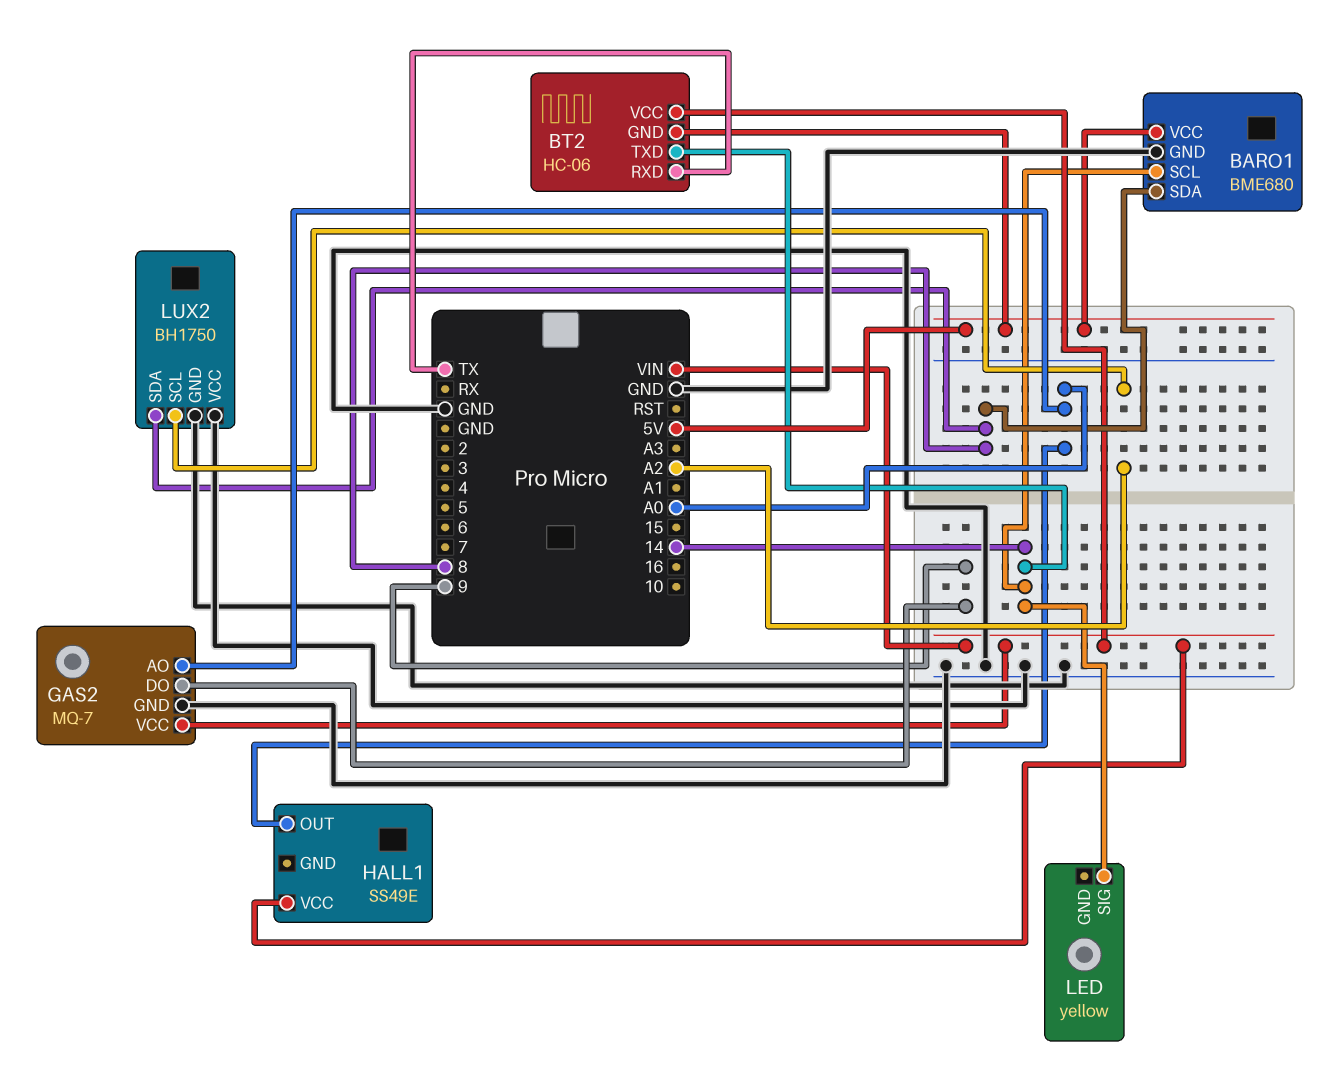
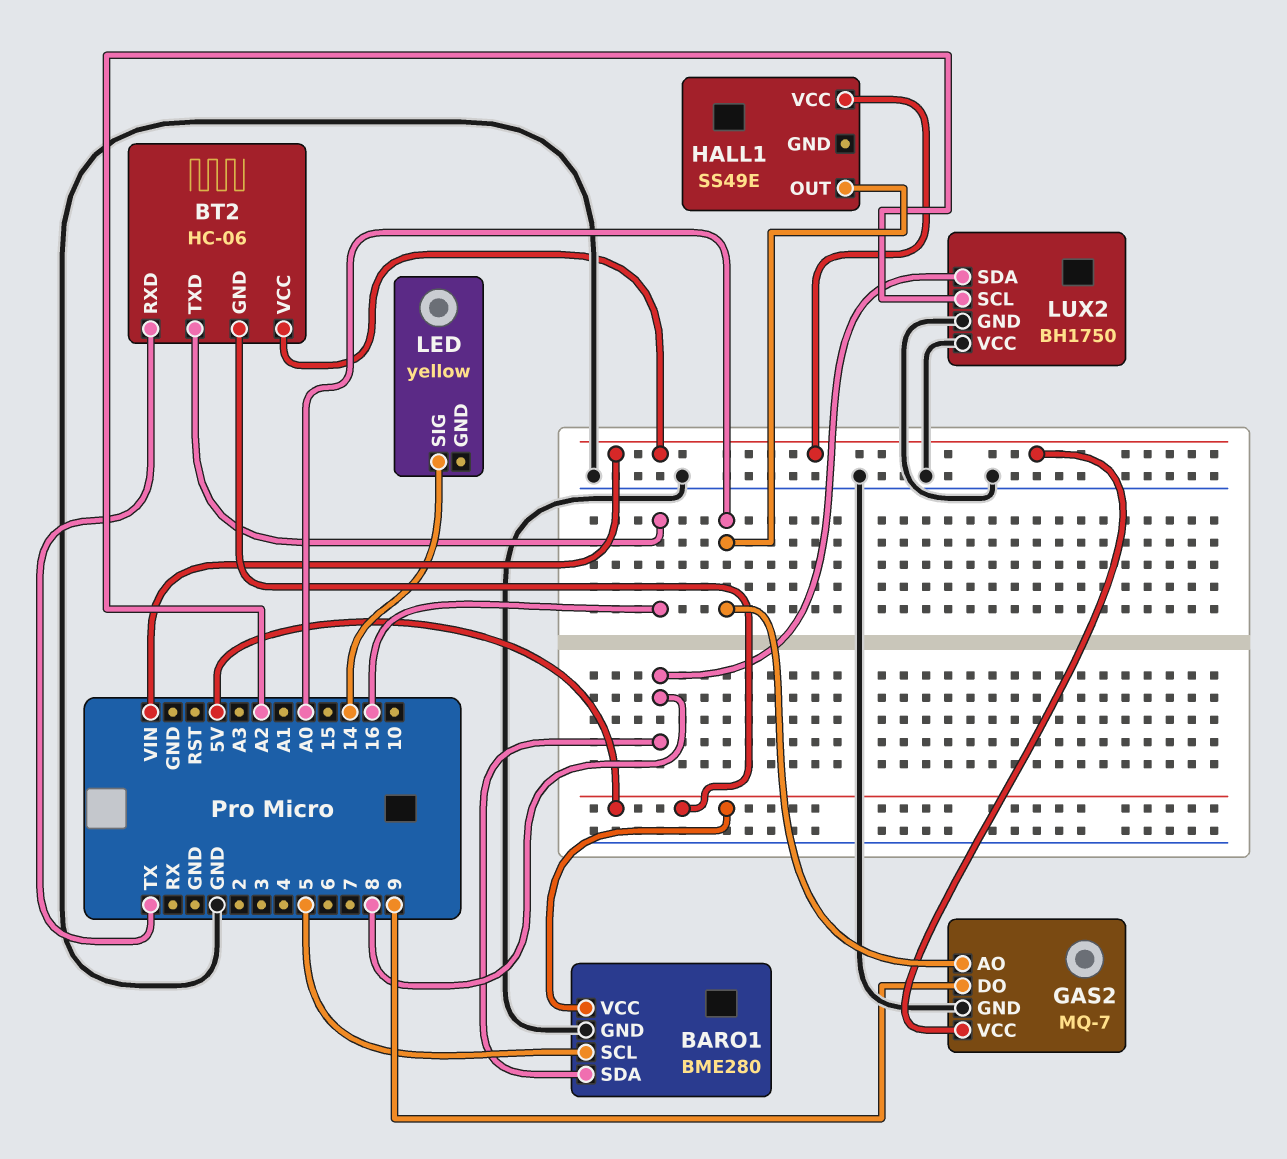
BARO1: BME680 -> BME280
BARO1 pin SCL: 14 -> 5
BT2 pin TXD: 14 -> 16

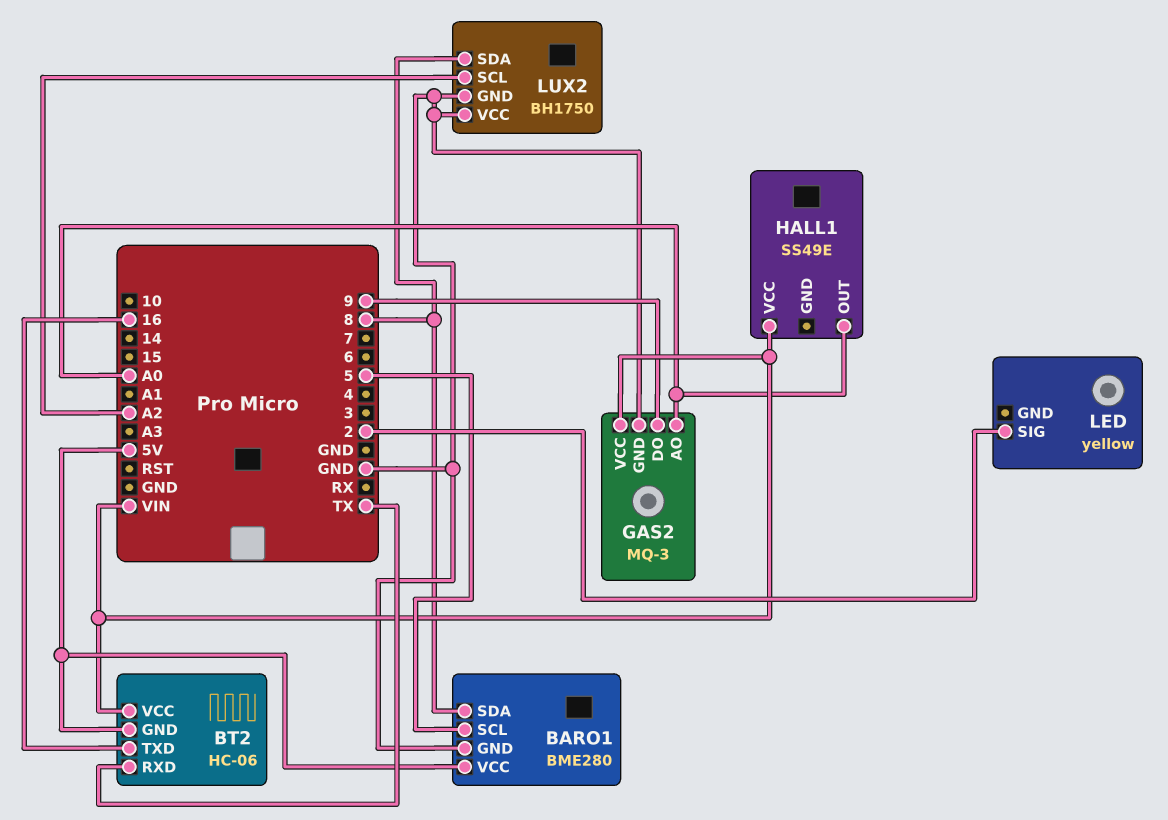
GAS2: MQ-7 -> MQ-3
LED pin SIG: 14 -> 2

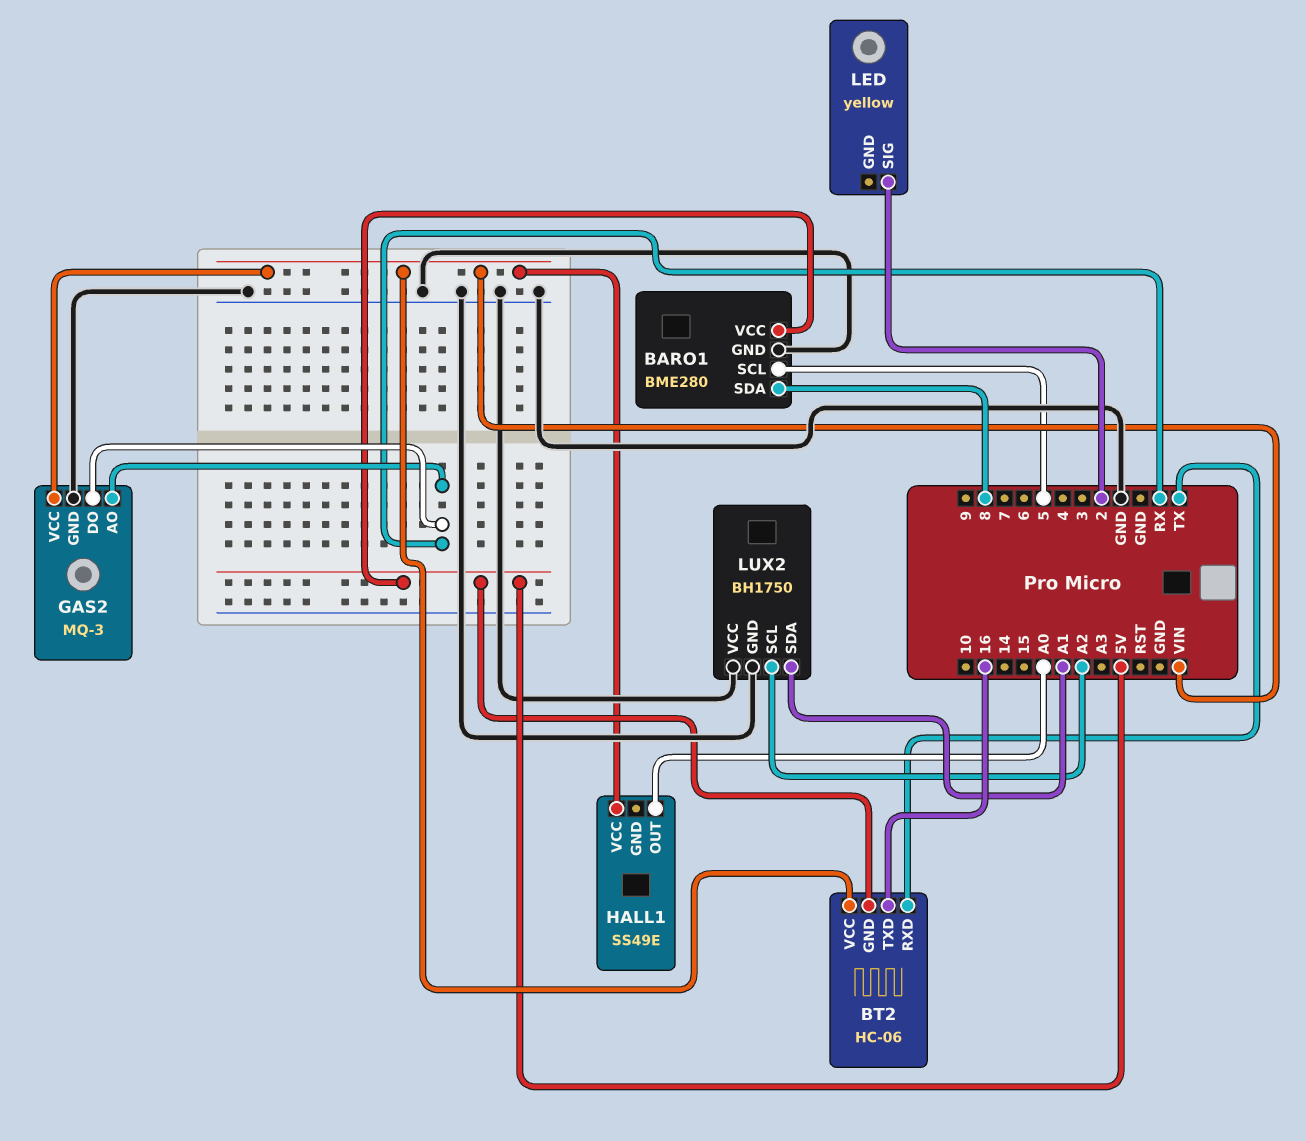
GAS2 pin AO: A0 -> RX
GAS2 pin DO: 9 -> RX
LUX2 pin SDA: 8 -> A1

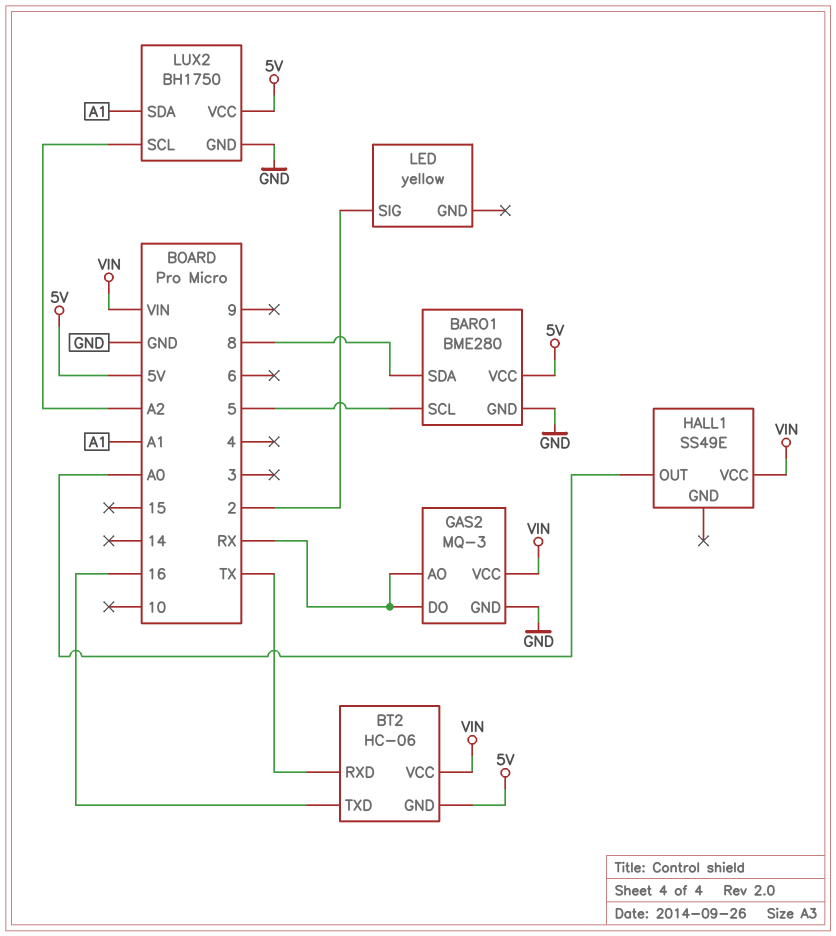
LUX2 pin VCC: GND -> 5V

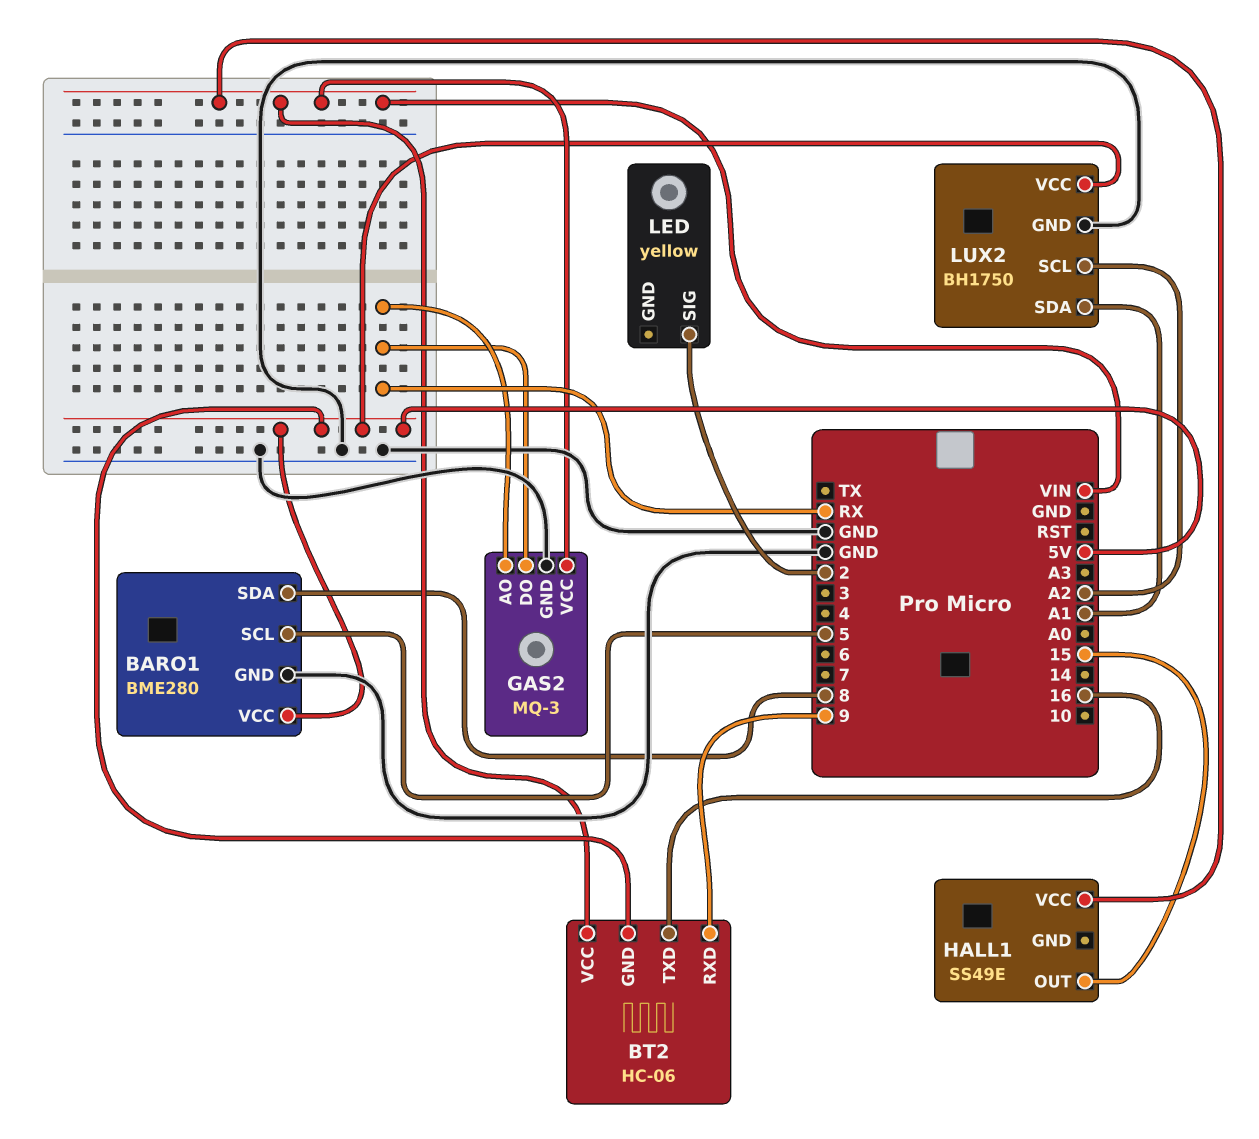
BT2 pin RXD: TX -> 9
HALL1 pin OUT: A0 -> 15

